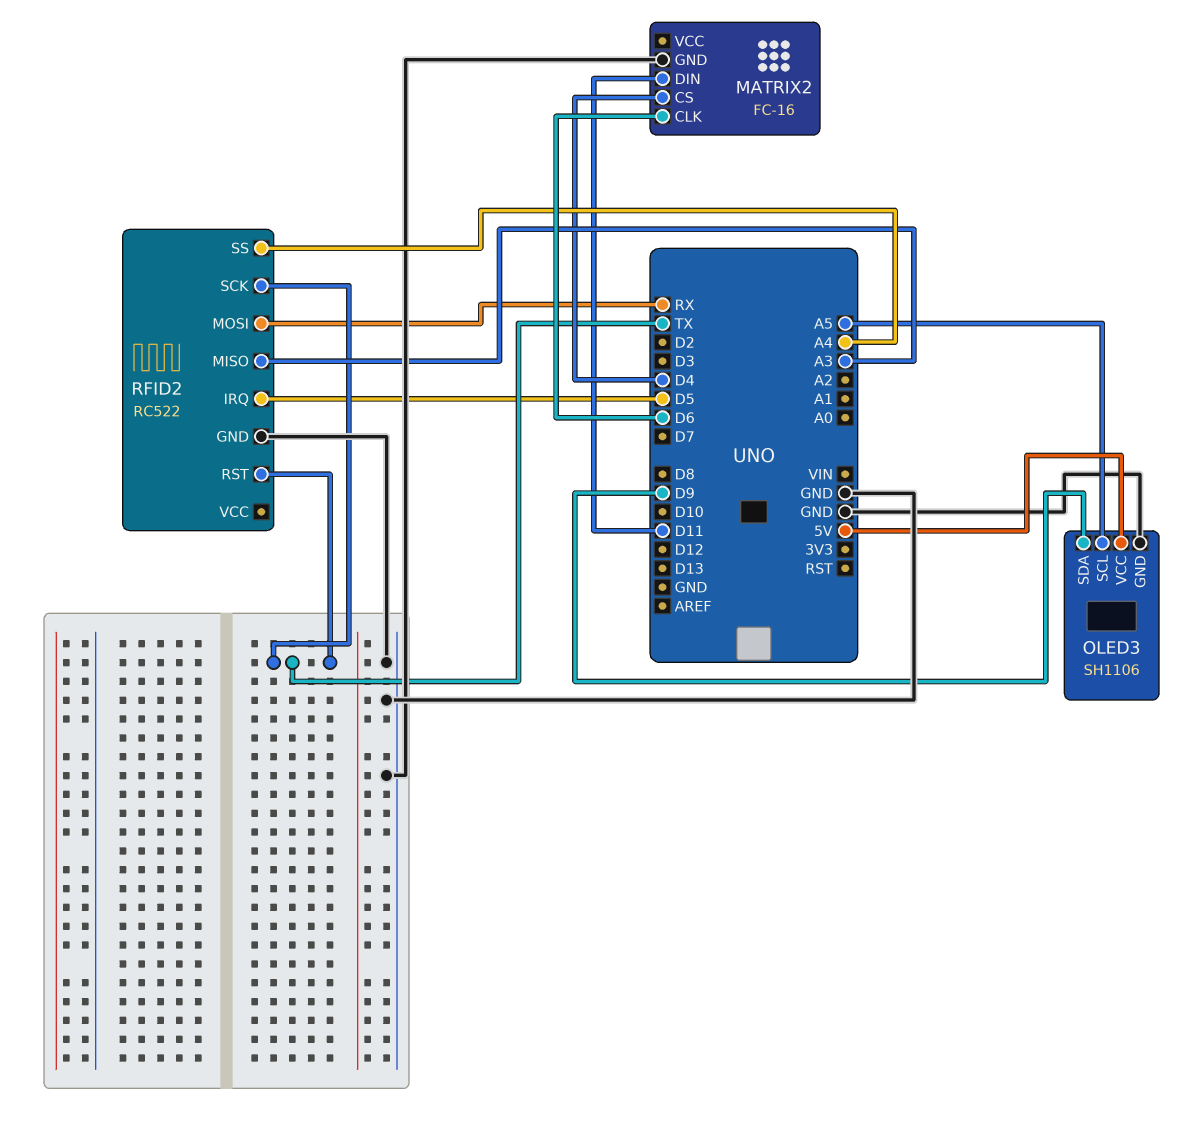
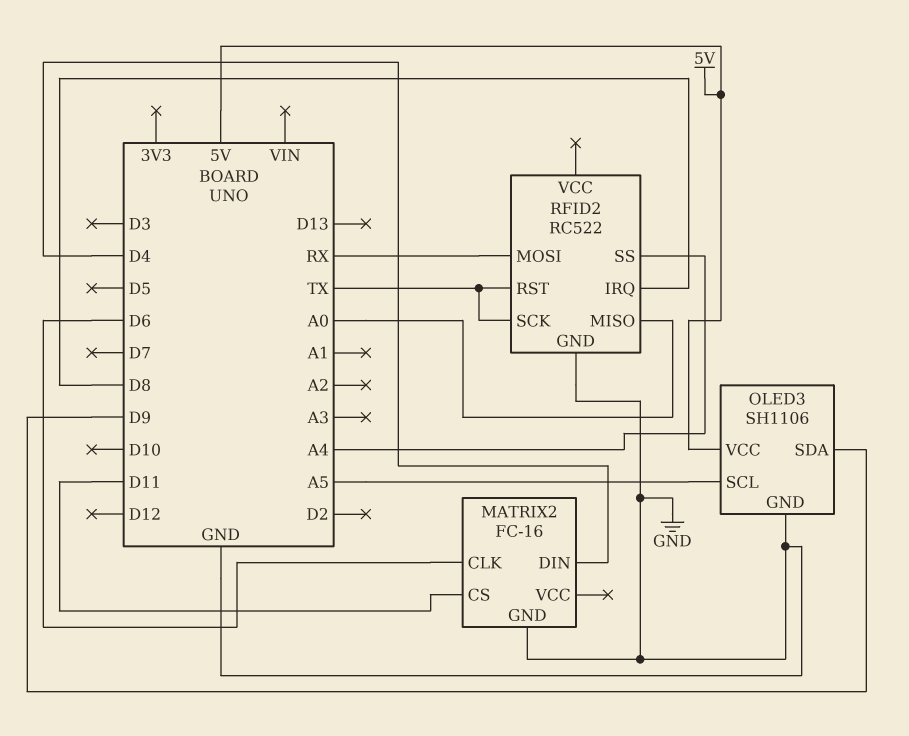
MATRIX2 pin CS: D4 -> D11
MATRIX2 pin DIN: D11 -> D4
RFID2 pin IRQ: D5 -> D8
RFID2 pin MISO: A3 -> A0

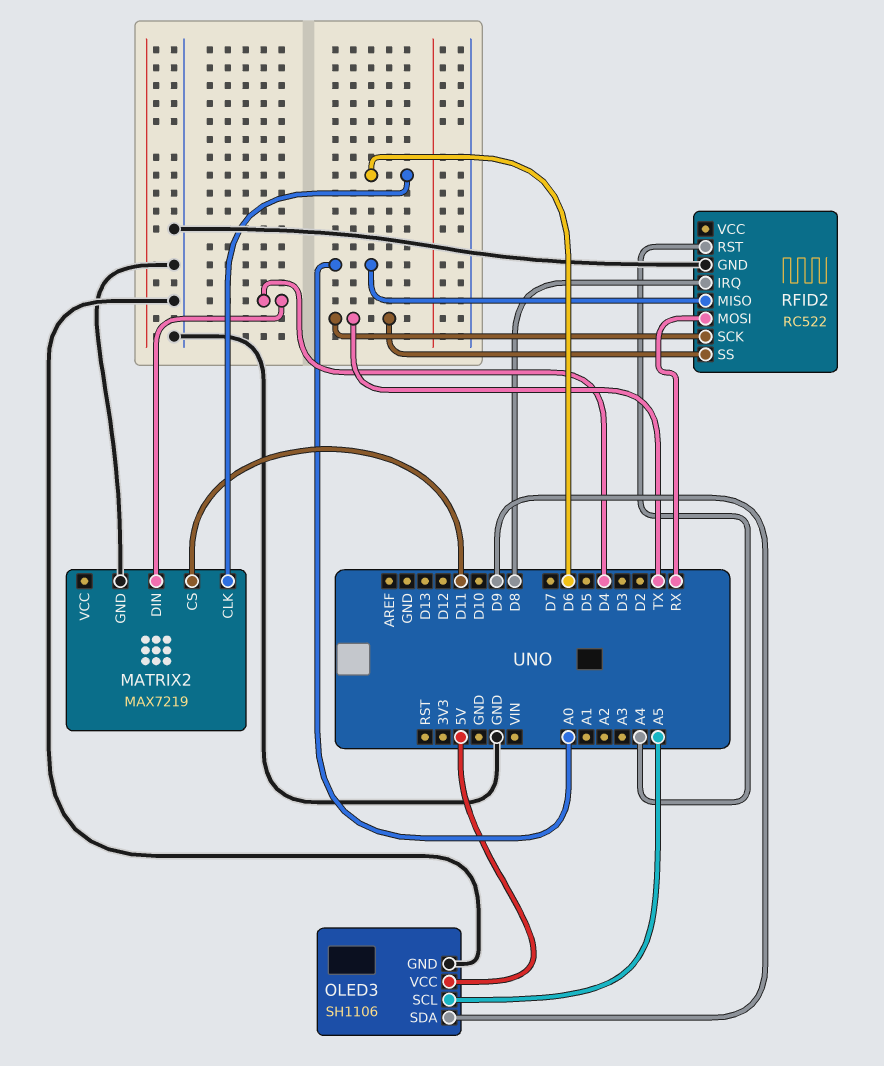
MATRIX2: FC-16 -> MAX7219
RFID2 pin RST: TX -> A4
RFID2 pin SS: A4 -> TX

